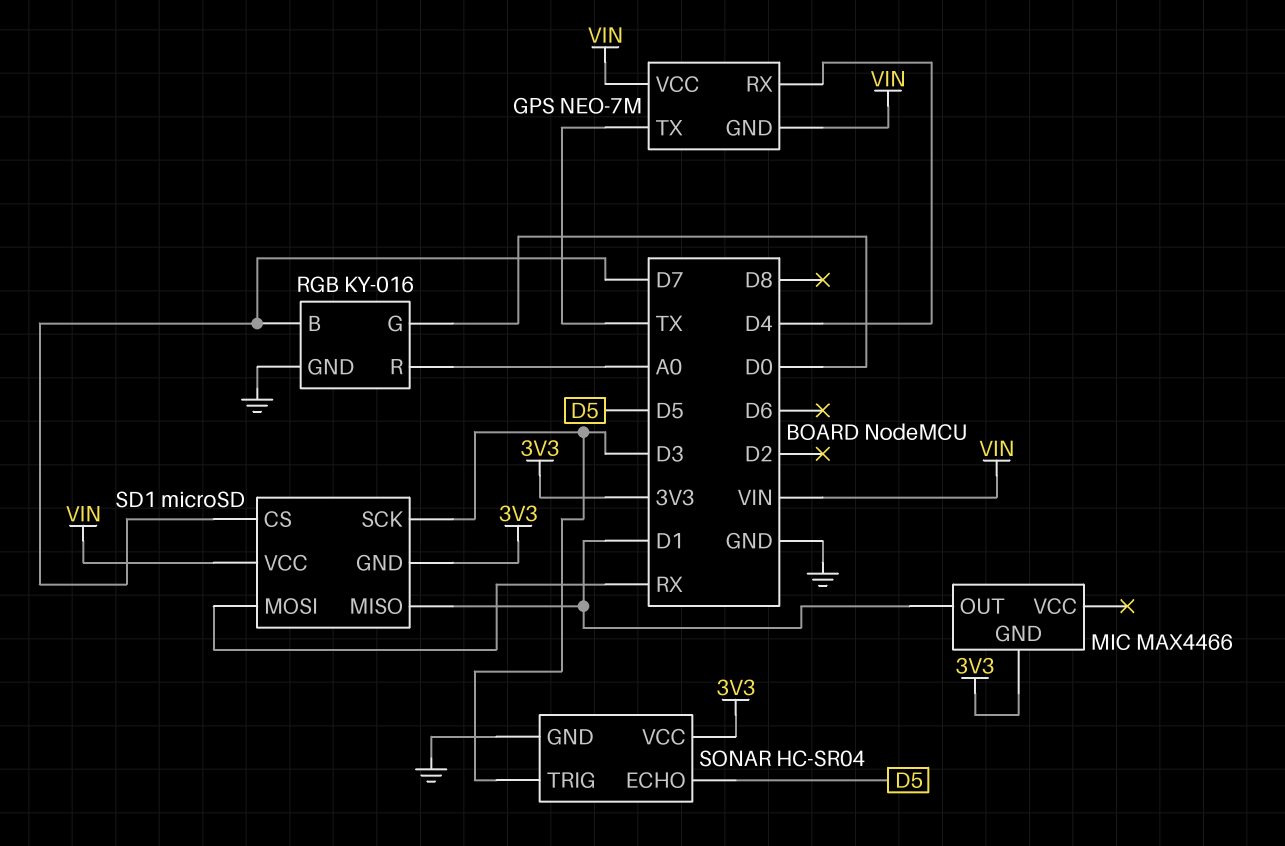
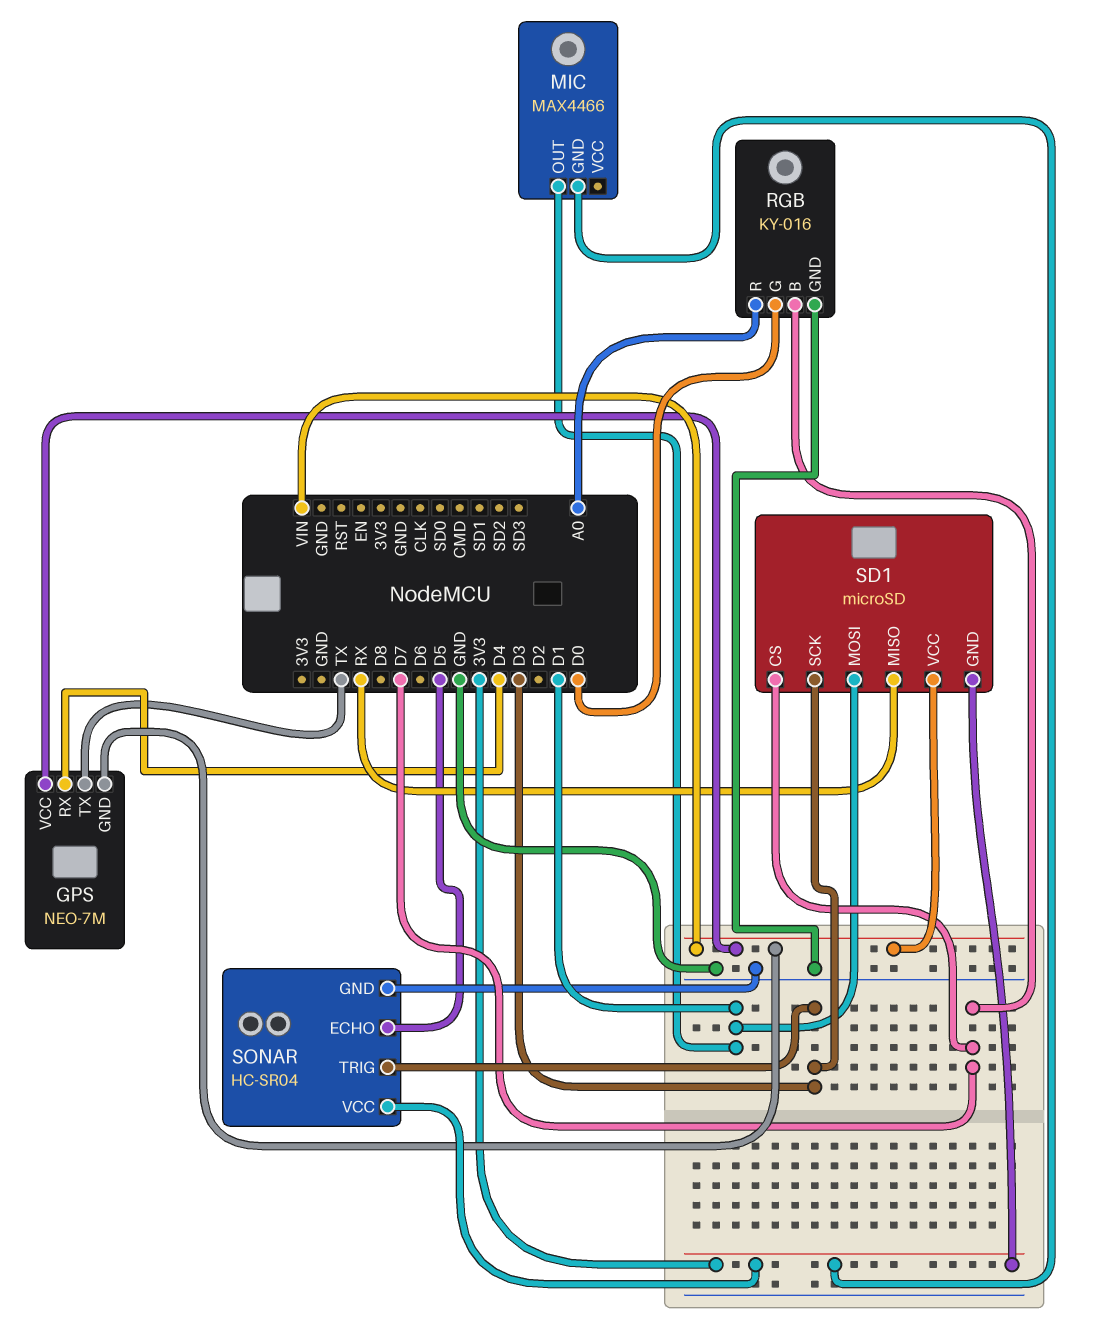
SD1 pin MISO: D1 -> RX
SD1 pin MOSI: RX -> D1

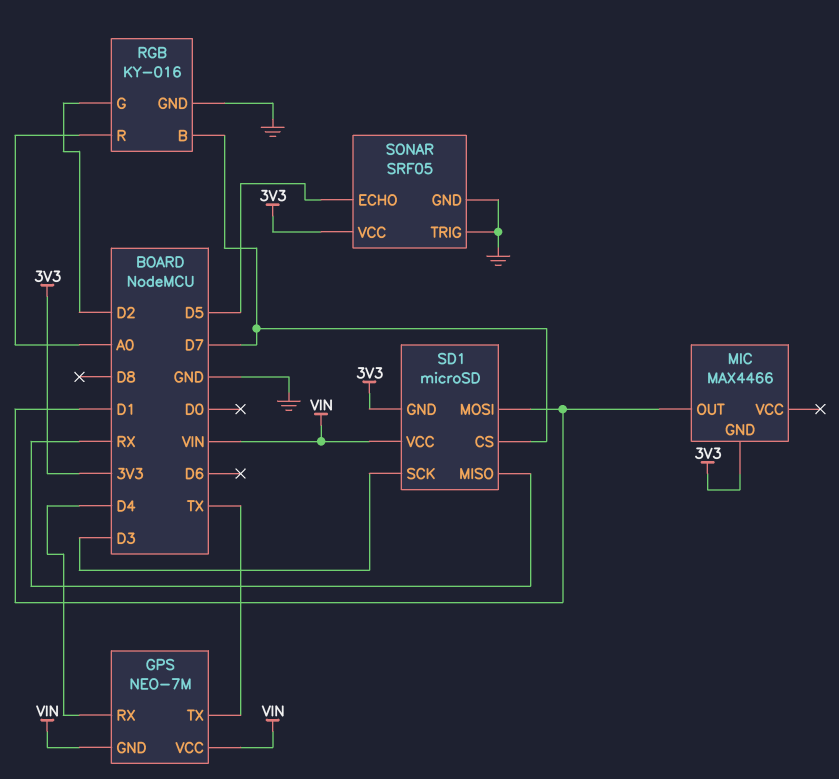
RGB pin G: D0 -> D2
SONAR: HC-SR04 -> SRF05
SONAR pin TRIG: D3 -> GND

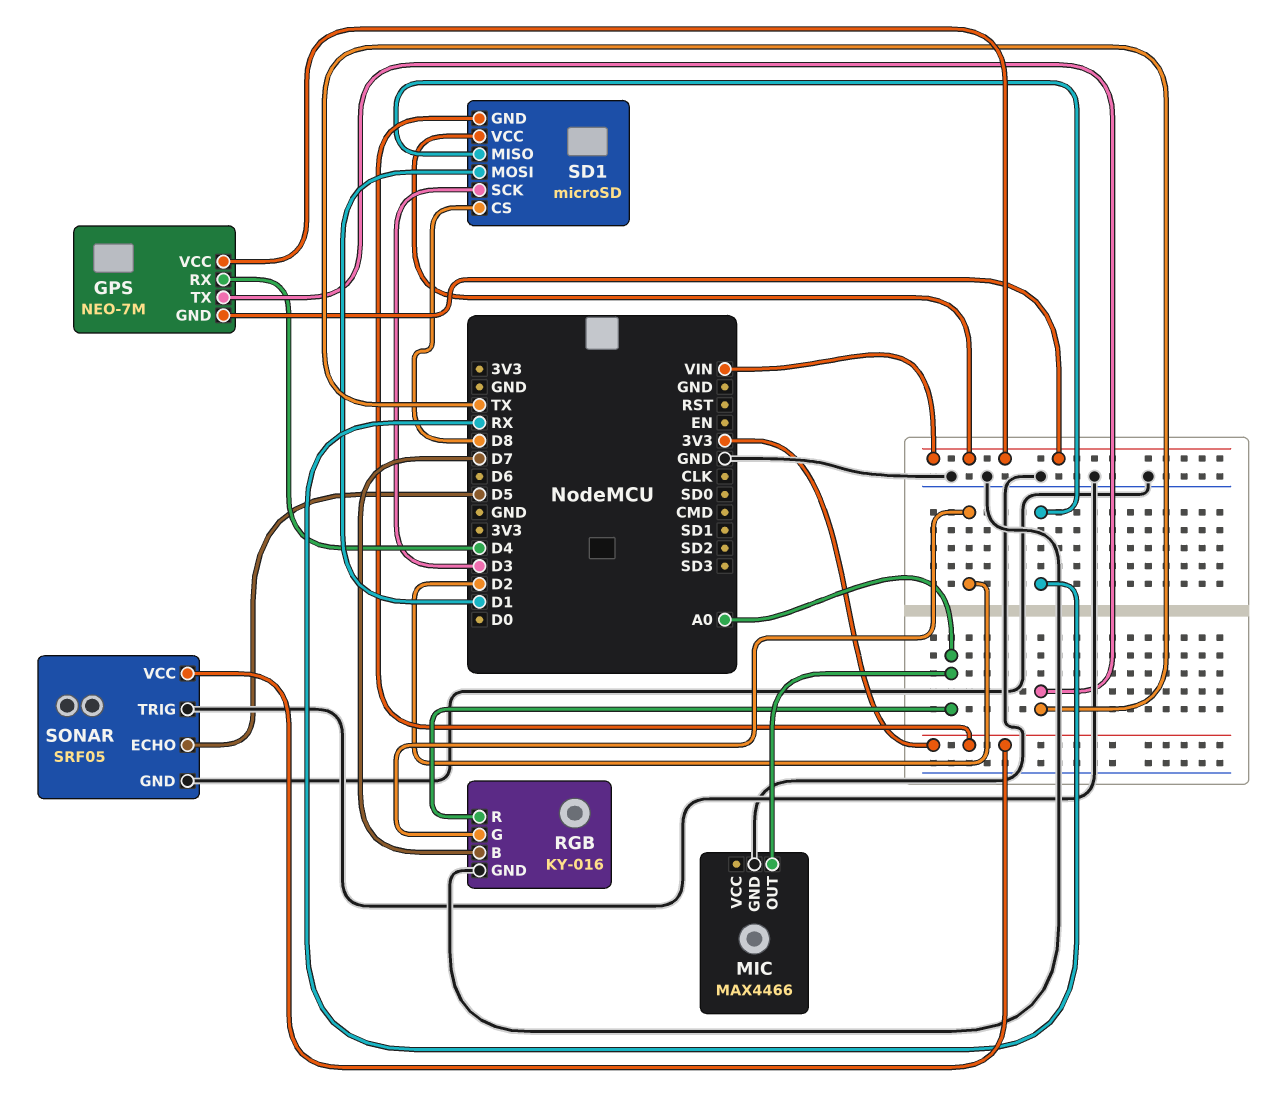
MIC pin GND: 3V3 -> GND
MIC pin OUT: D1 -> A0
SD1 pin CS: D7 -> D8

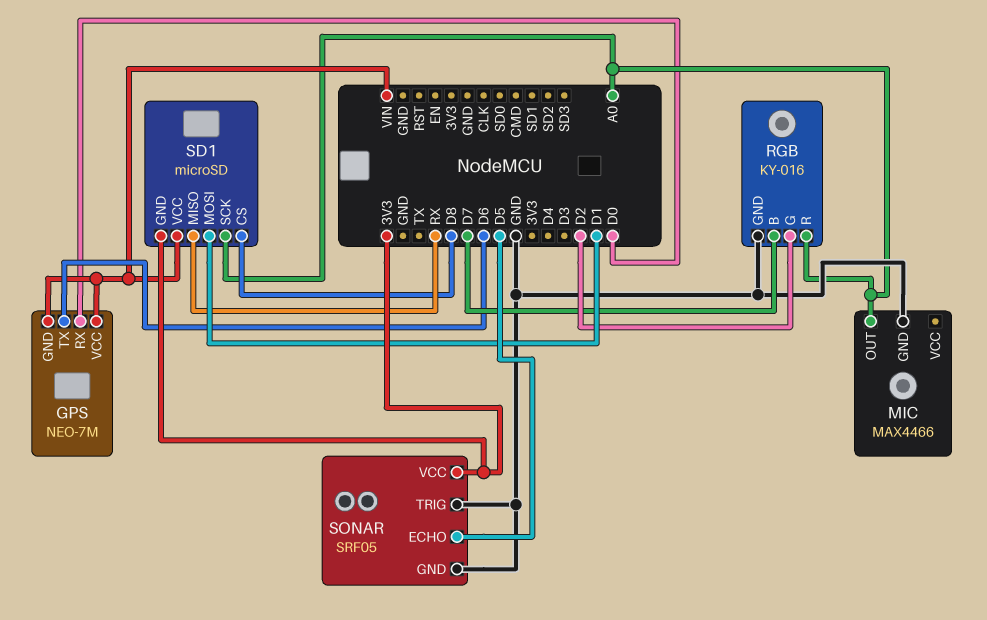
GPS pin RX: D4 -> D0
GPS pin TX: TX -> D6
SD1 pin SCK: D3 -> A0

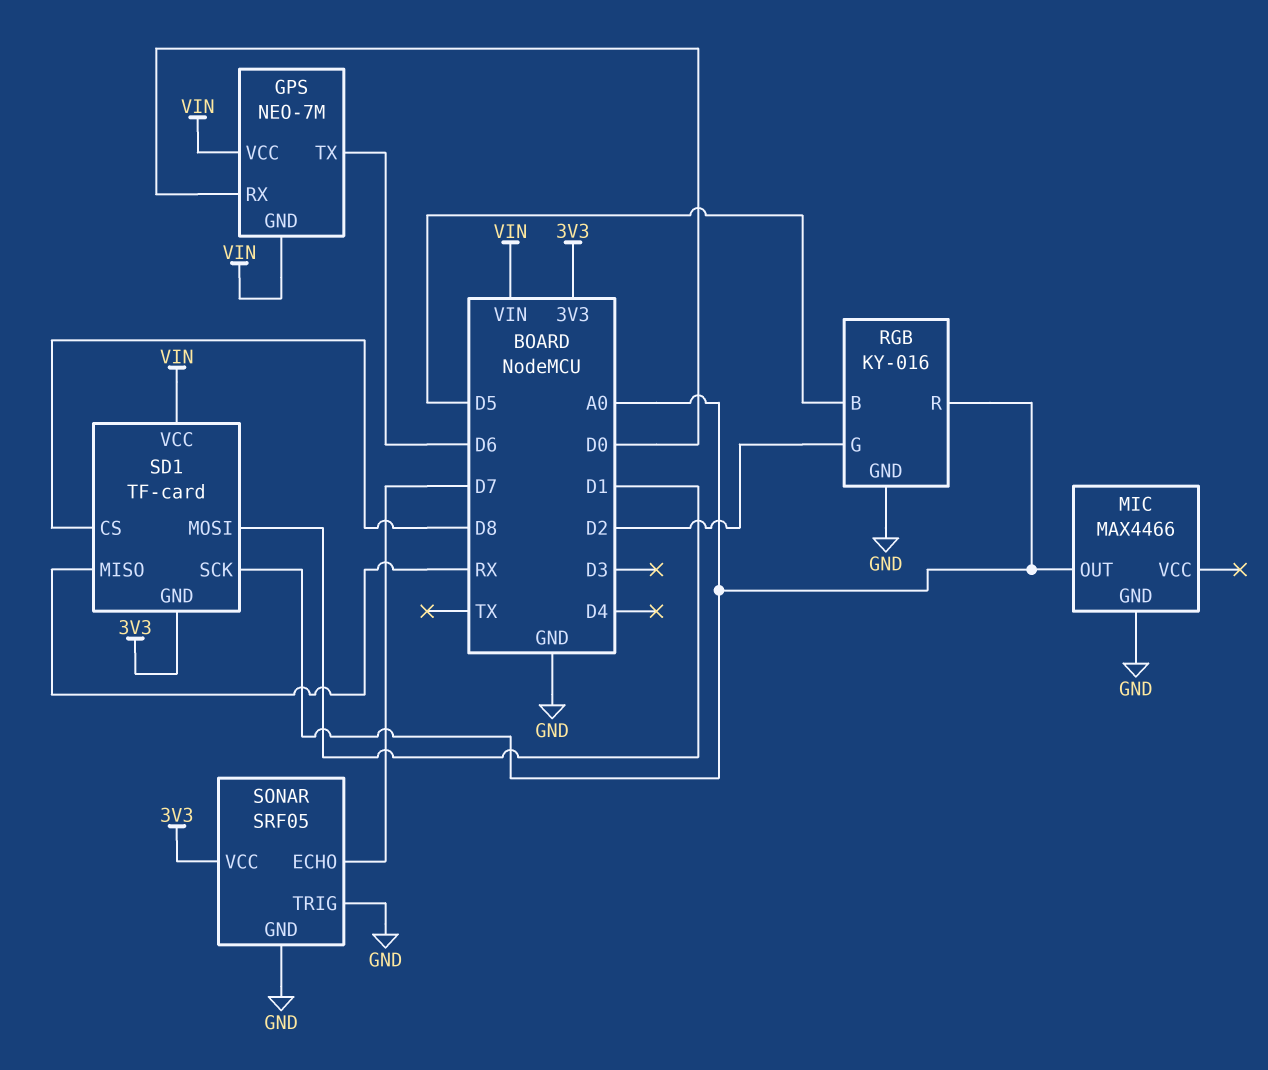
RGB pin B: D7 -> D5
SD1: microSD -> TF-card
SONAR pin ECHO: D5 -> D7

